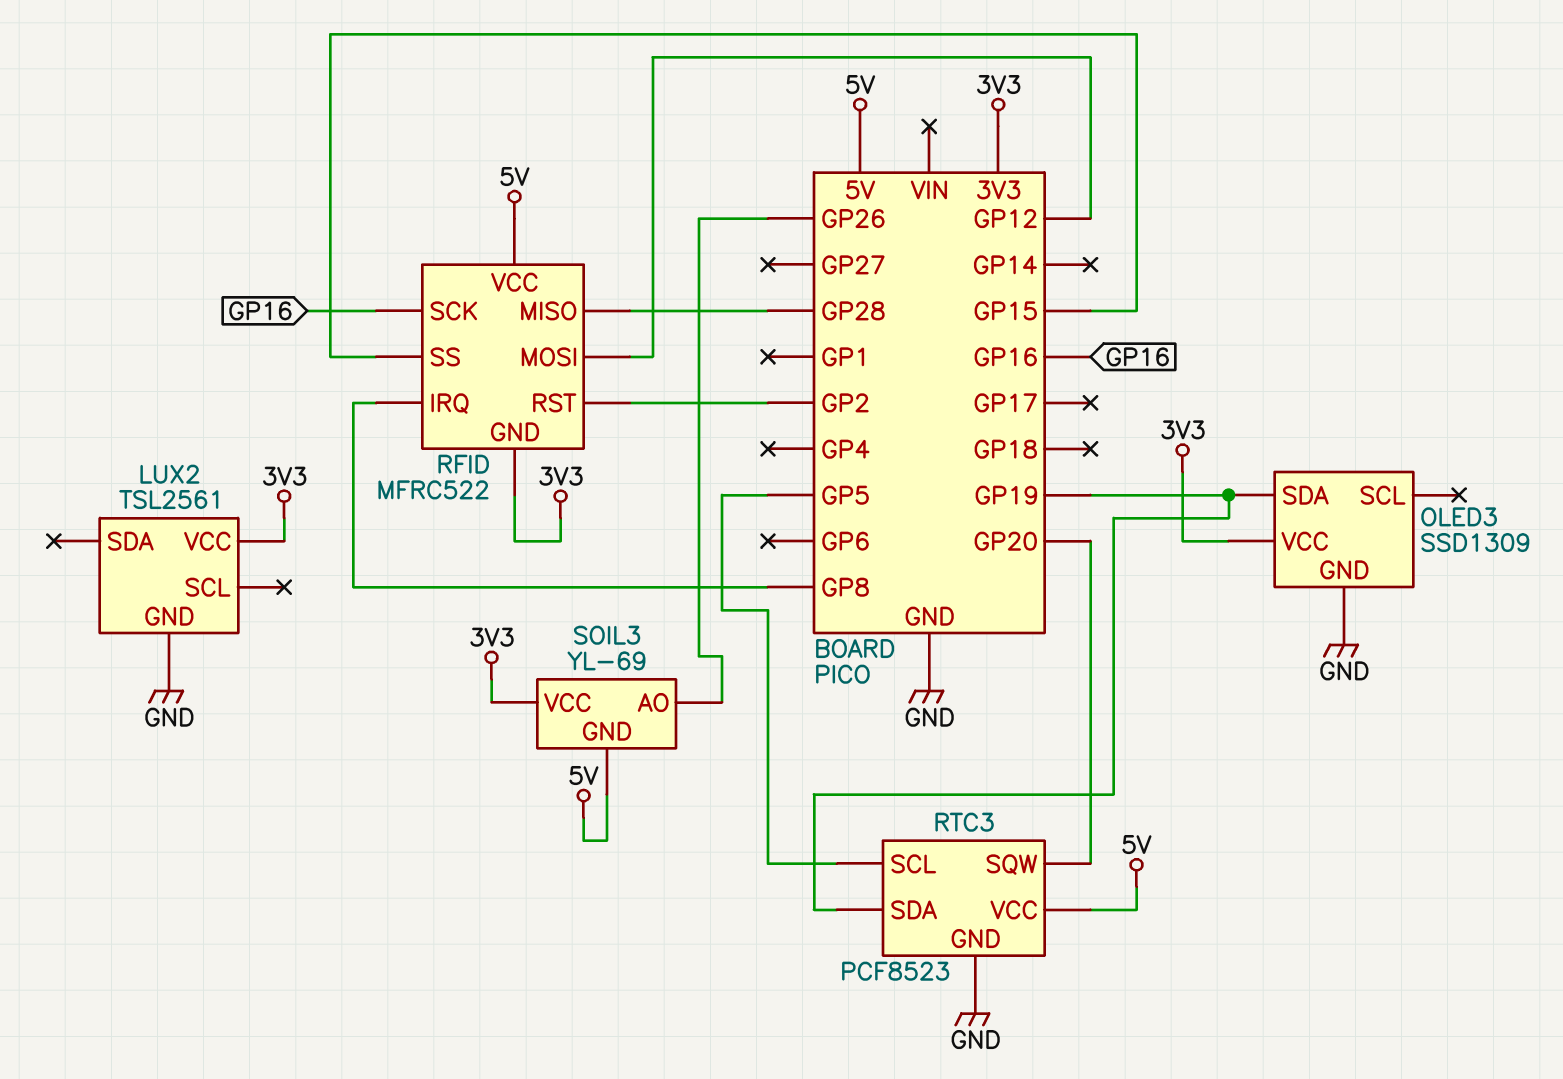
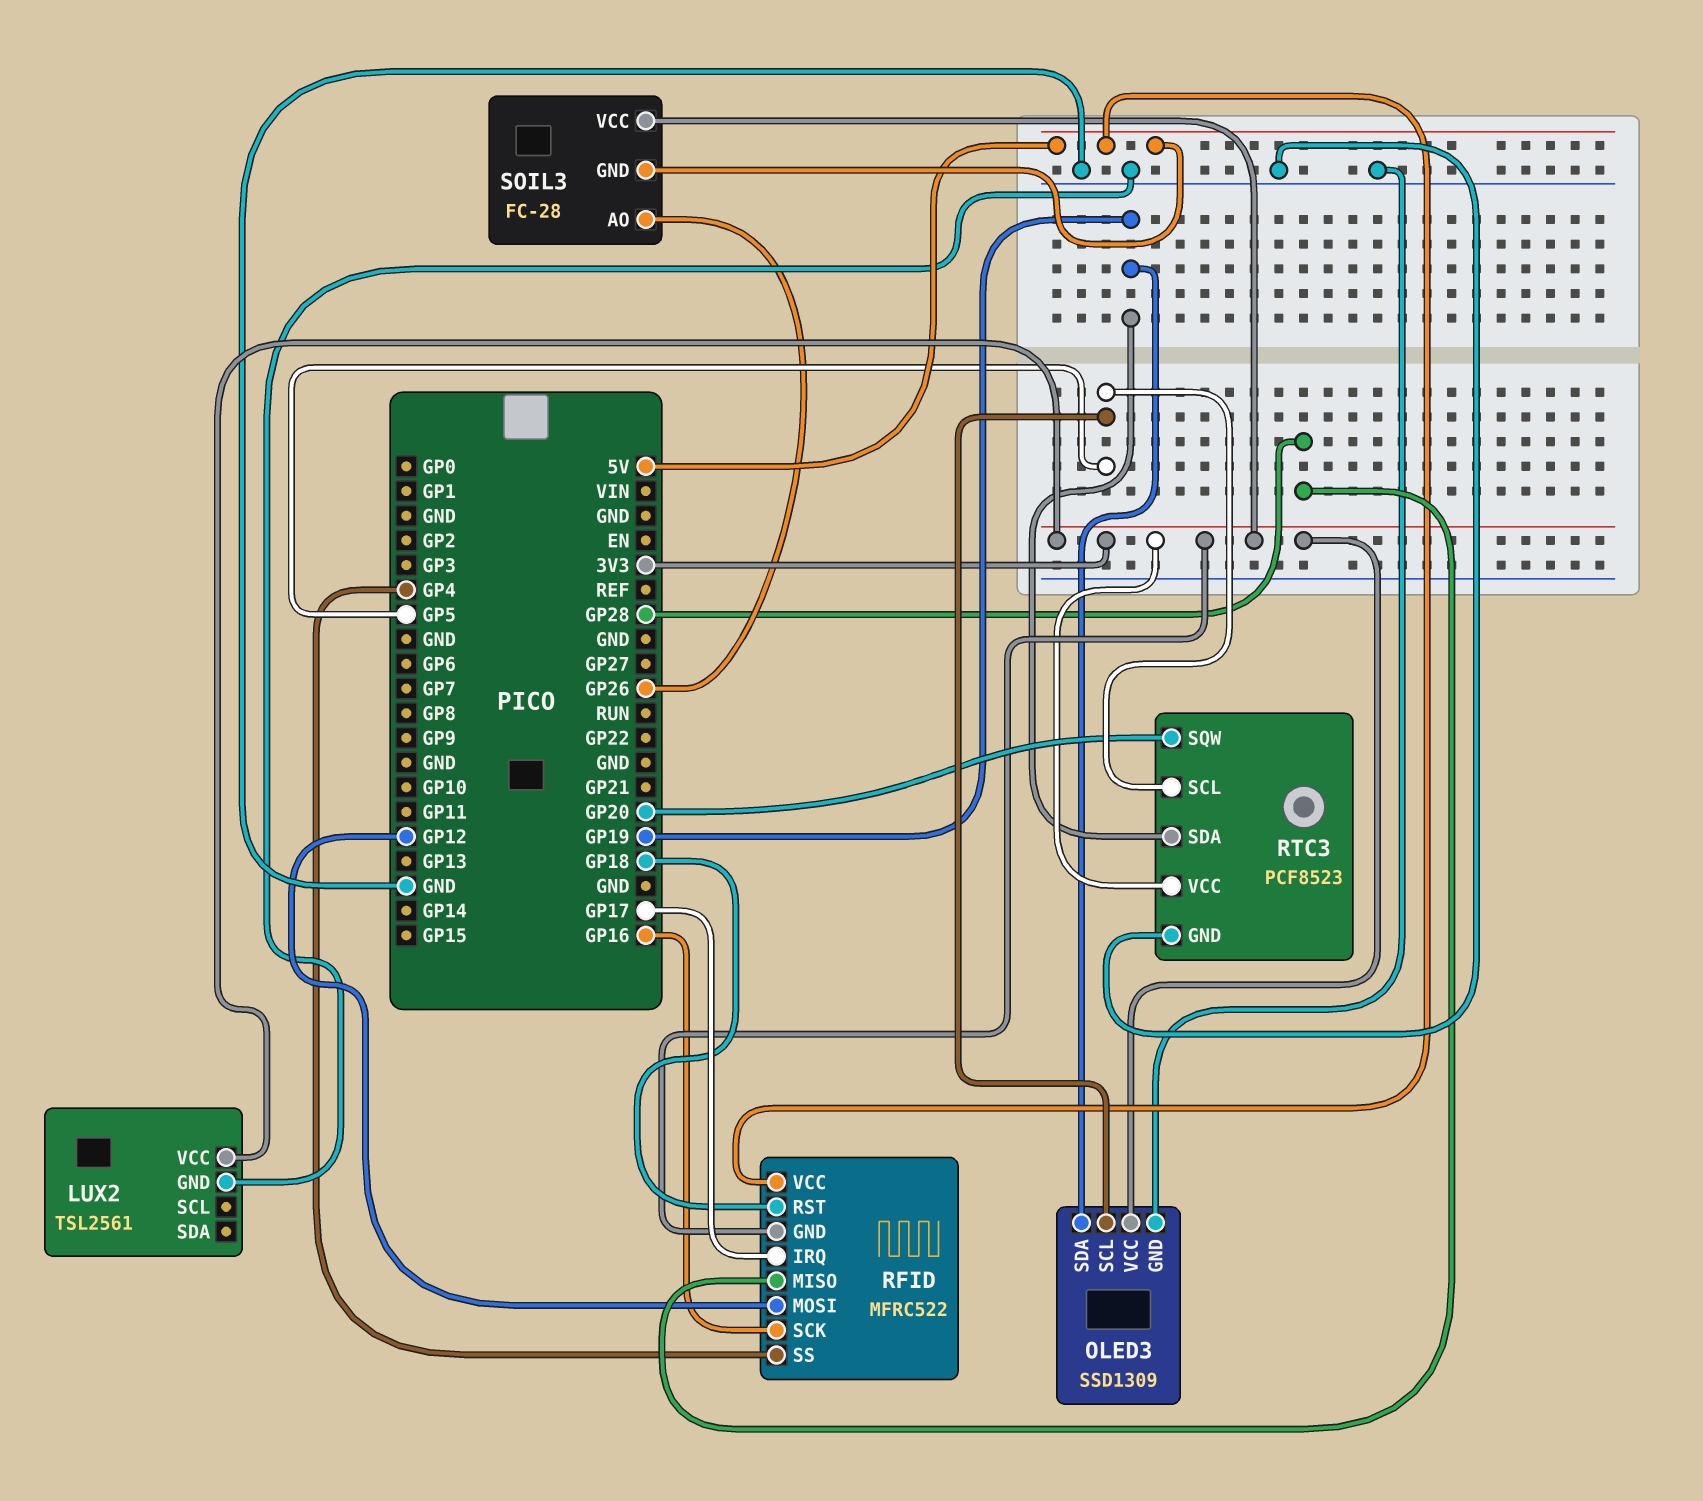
OLED3 pin SCL: none -> GP5
RFID pin IRQ: GP8 -> GP17
RFID pin RST: GP2 -> GP18
RFID pin SS: GP15 -> GP4
RTC3 pin VCC: 5V -> 3V3
SOIL3: YL-69 -> FC-28

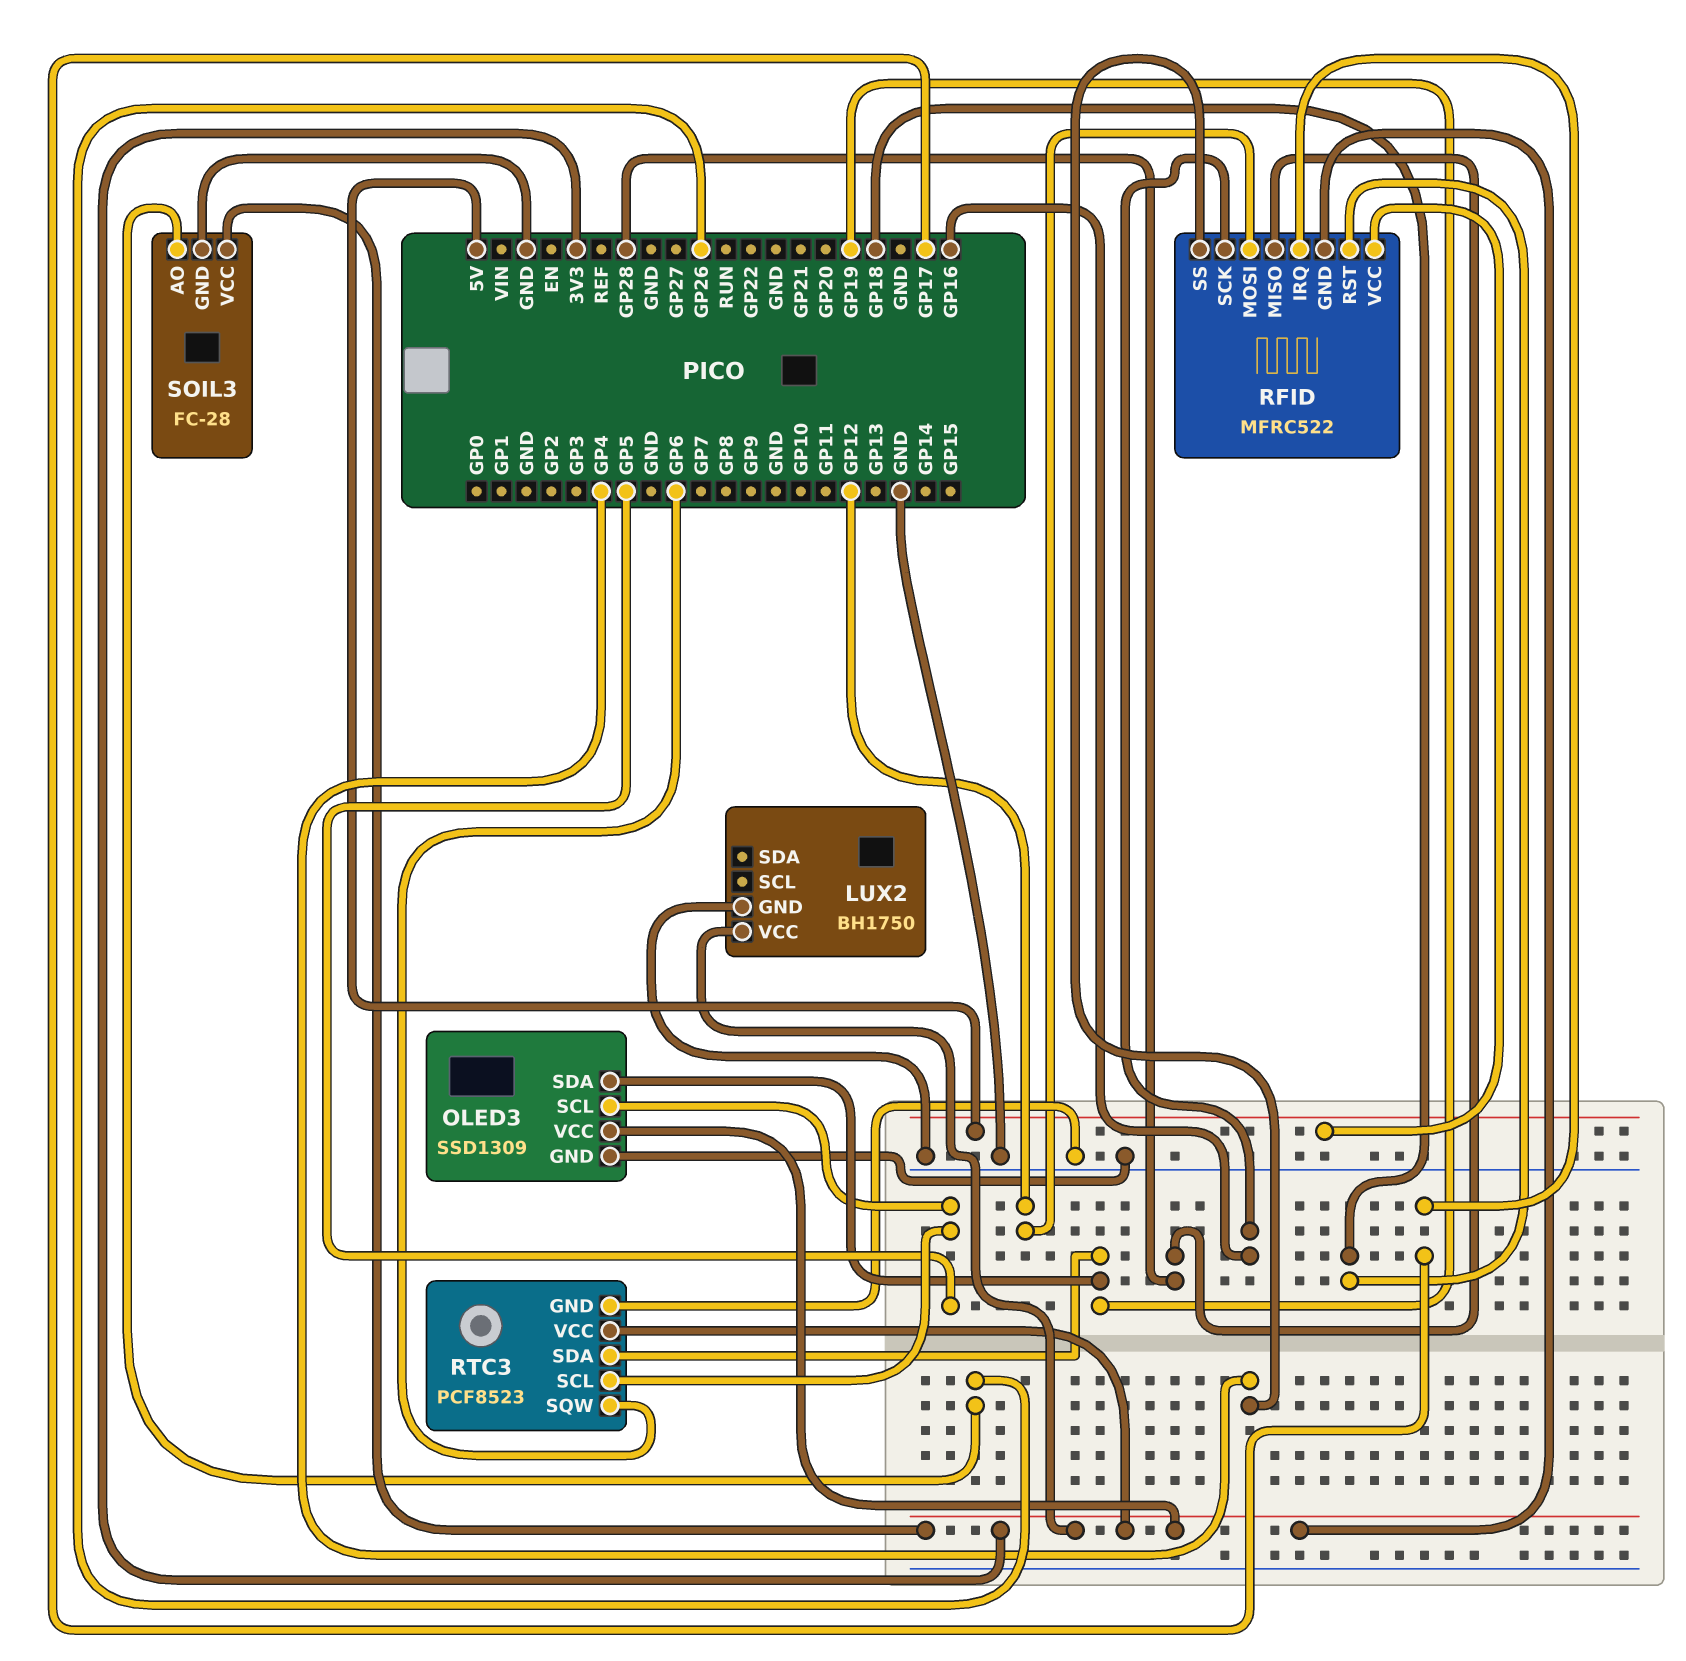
LUX2: TSL2561 -> BH1750
RTC3 pin SQW: GP20 -> GP6
SOIL3 pin GND: 5V -> GND

